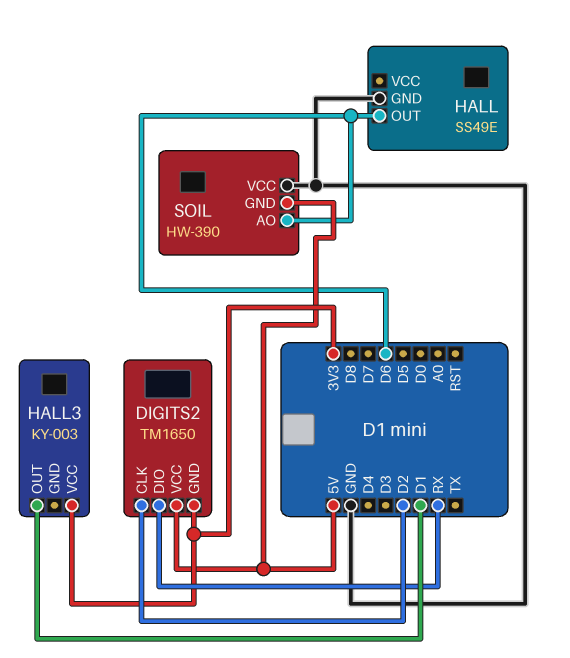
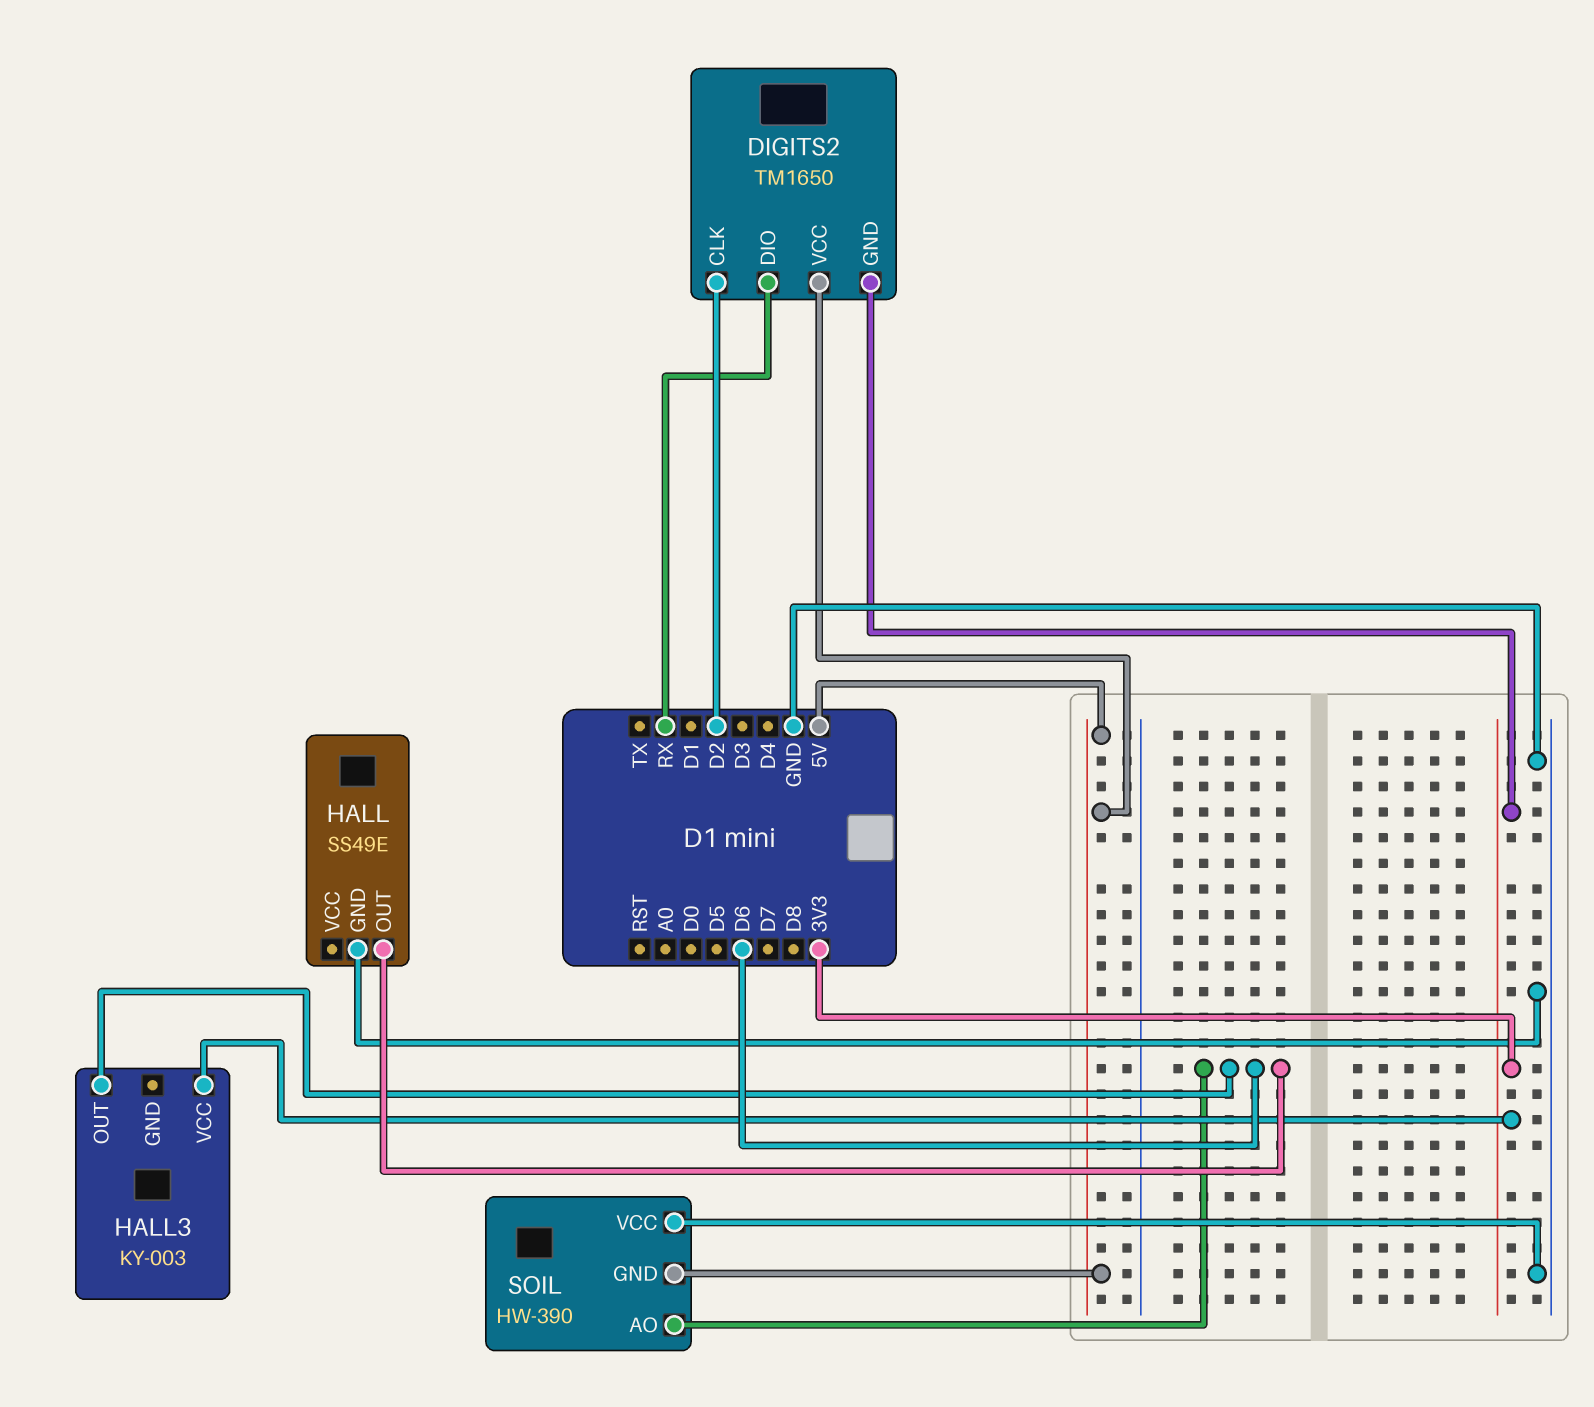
HALL3 pin OUT: D1 -> D6

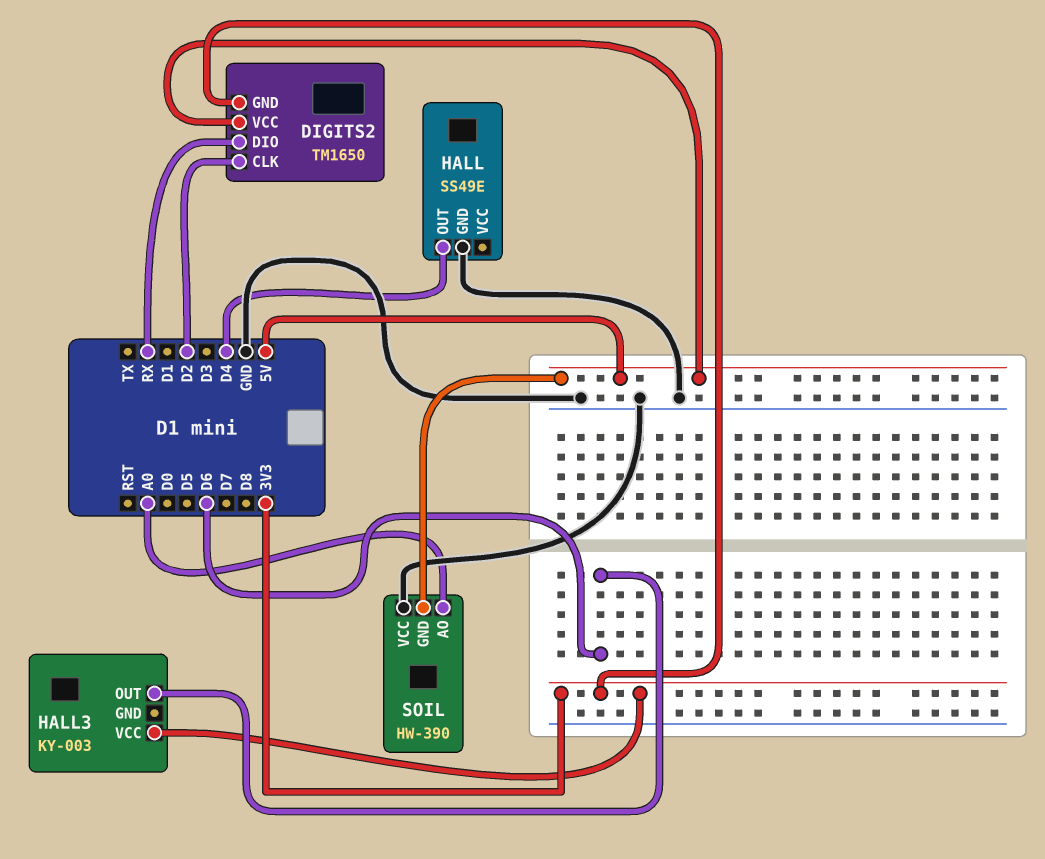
HALL pin OUT: D6 -> D4
SOIL pin AO: D6 -> A0

